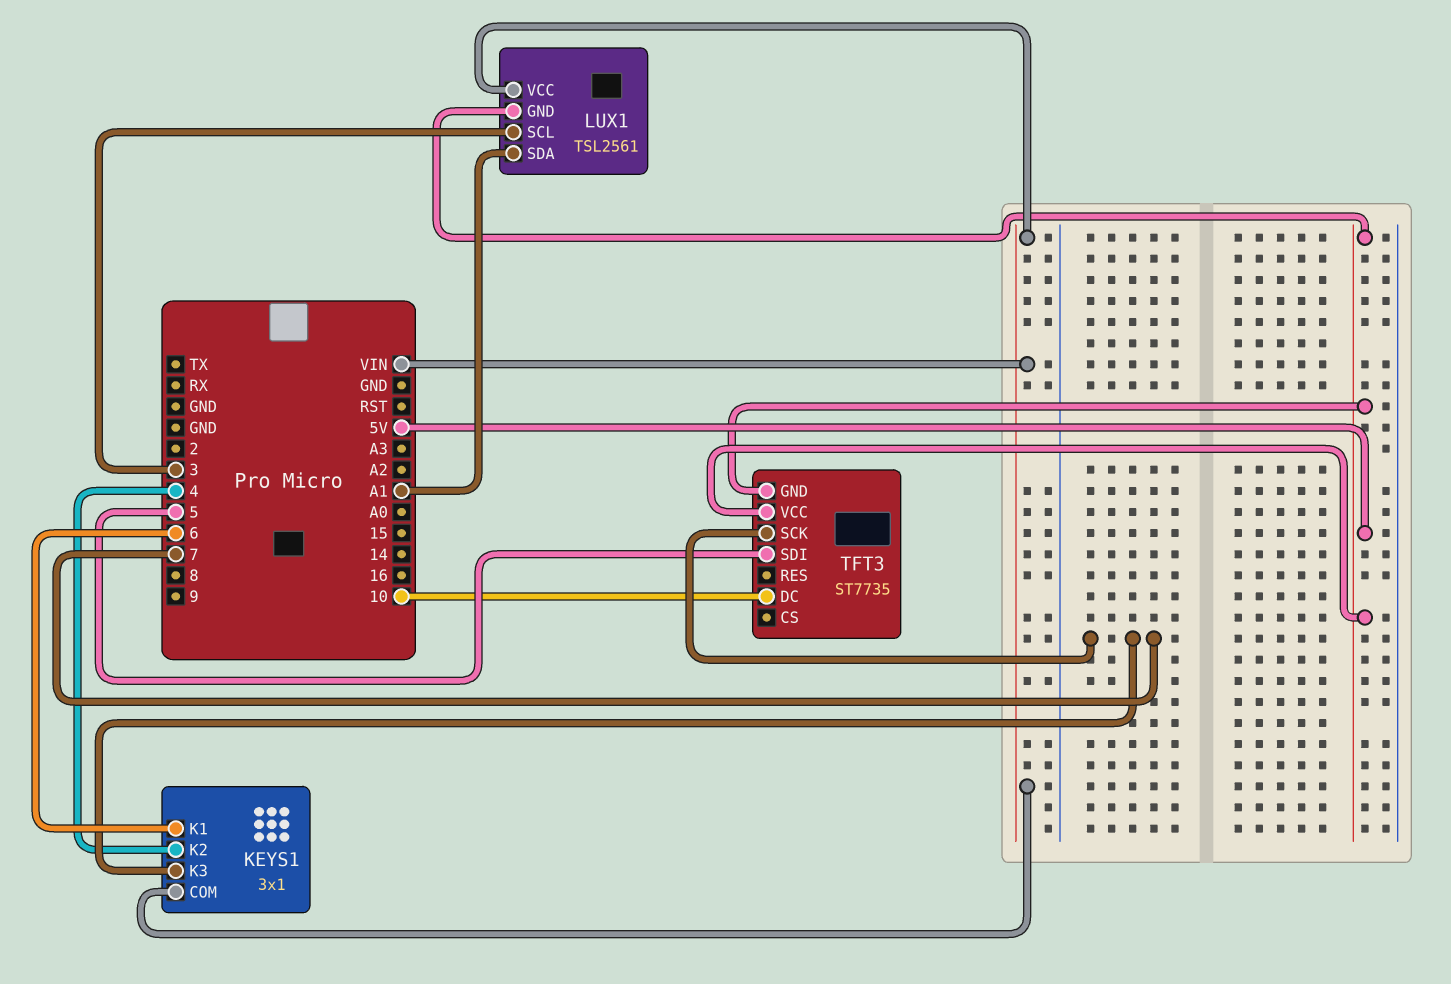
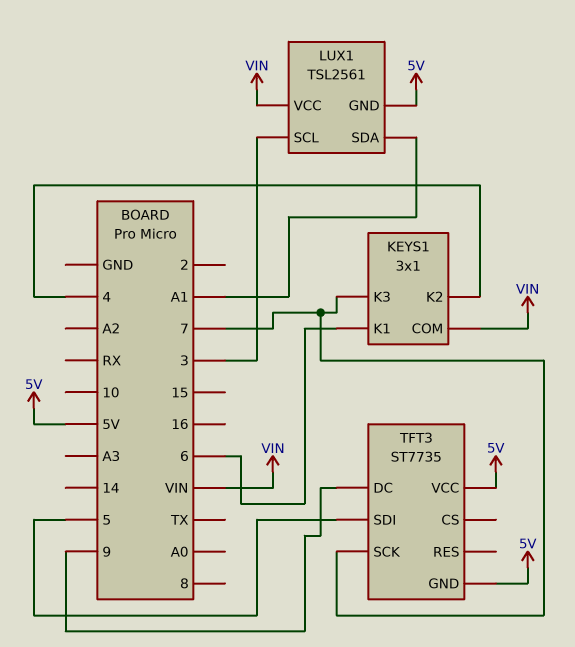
TFT3 pin DC: 10 -> 9

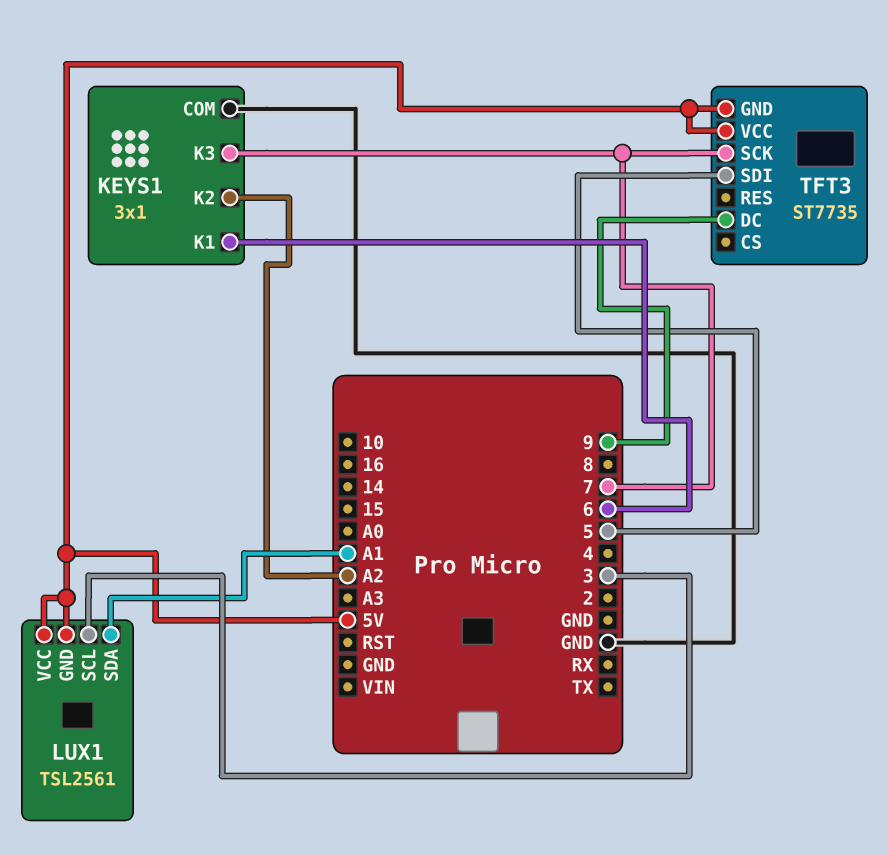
KEYS1 pin COM: VIN -> GND
KEYS1 pin K2: 4 -> A2
LUX1 pin VCC: VIN -> 5V

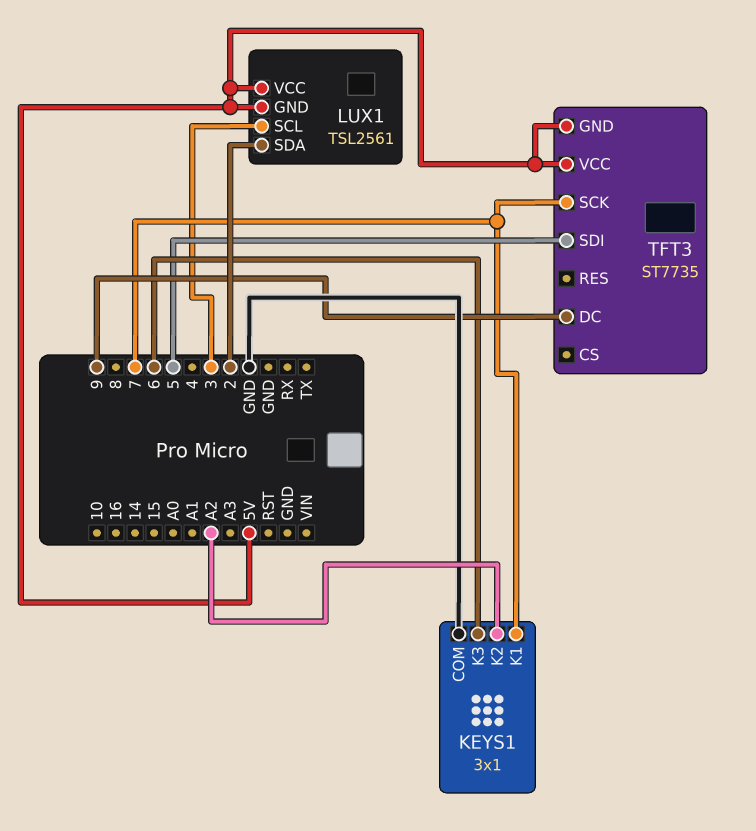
KEYS1 pin K1: 6 -> 7
KEYS1 pin K3: 7 -> 6
LUX1 pin SDA: A1 -> 2

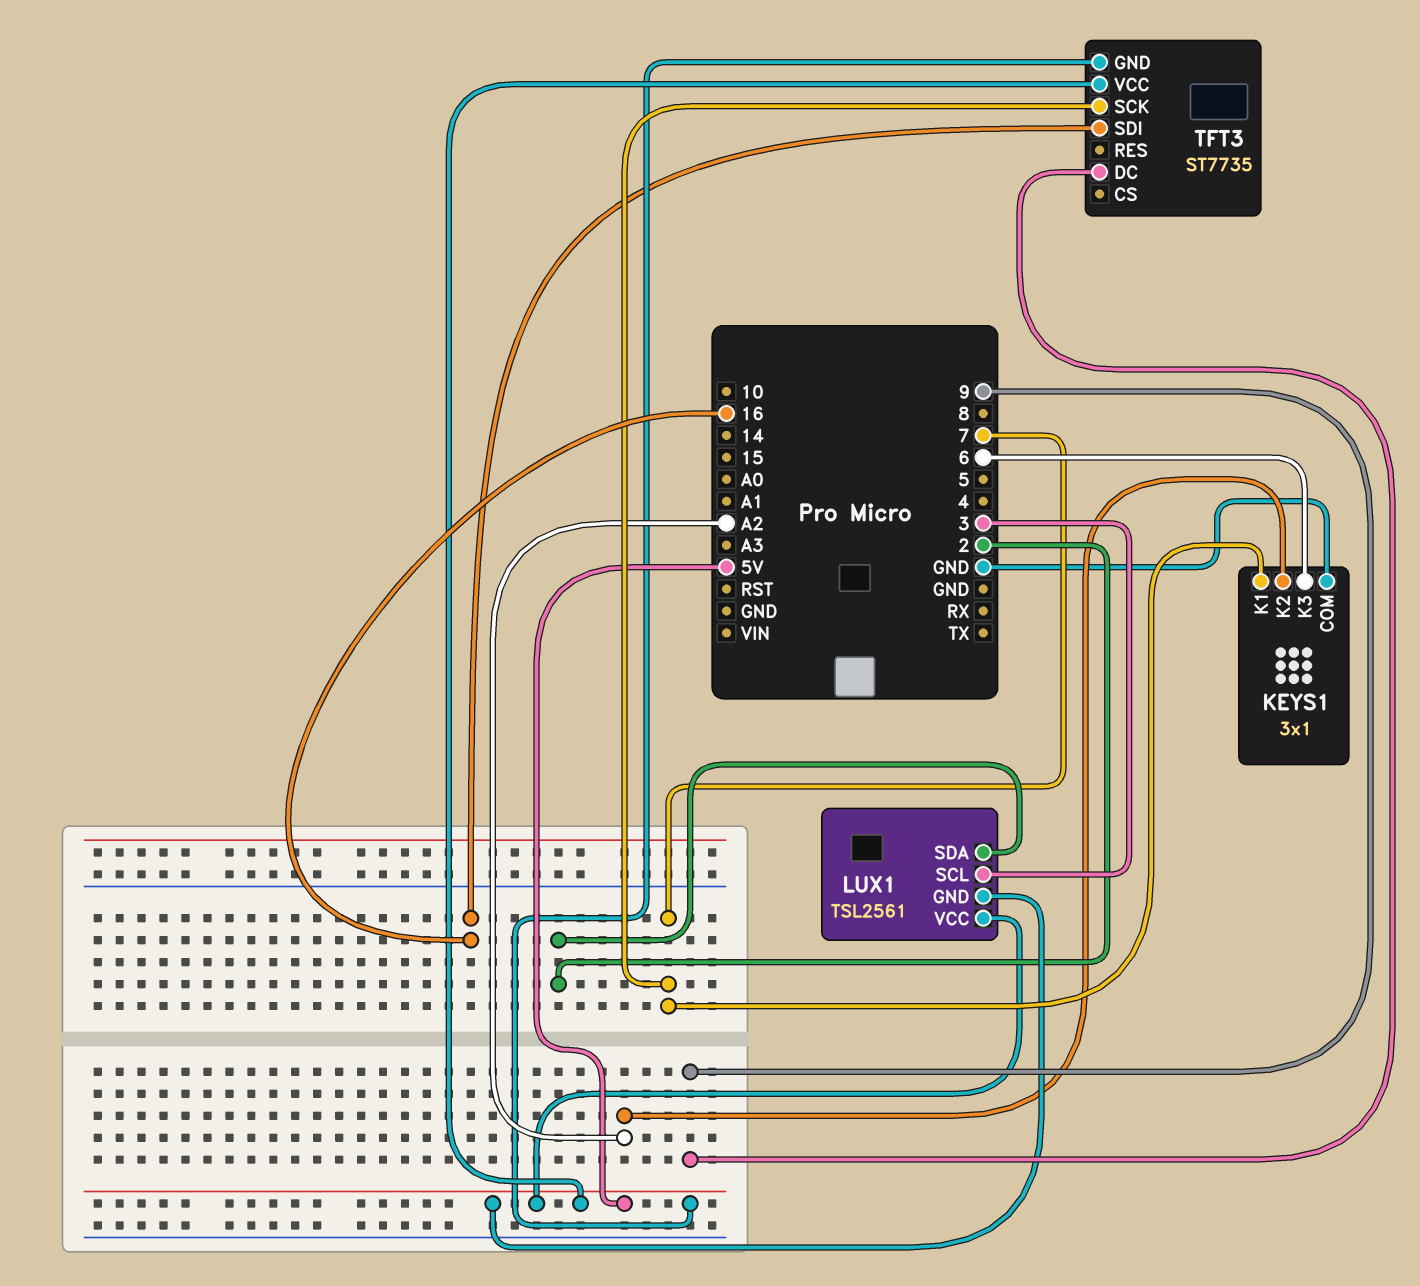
TFT3 pin SDI: 5 -> 16

